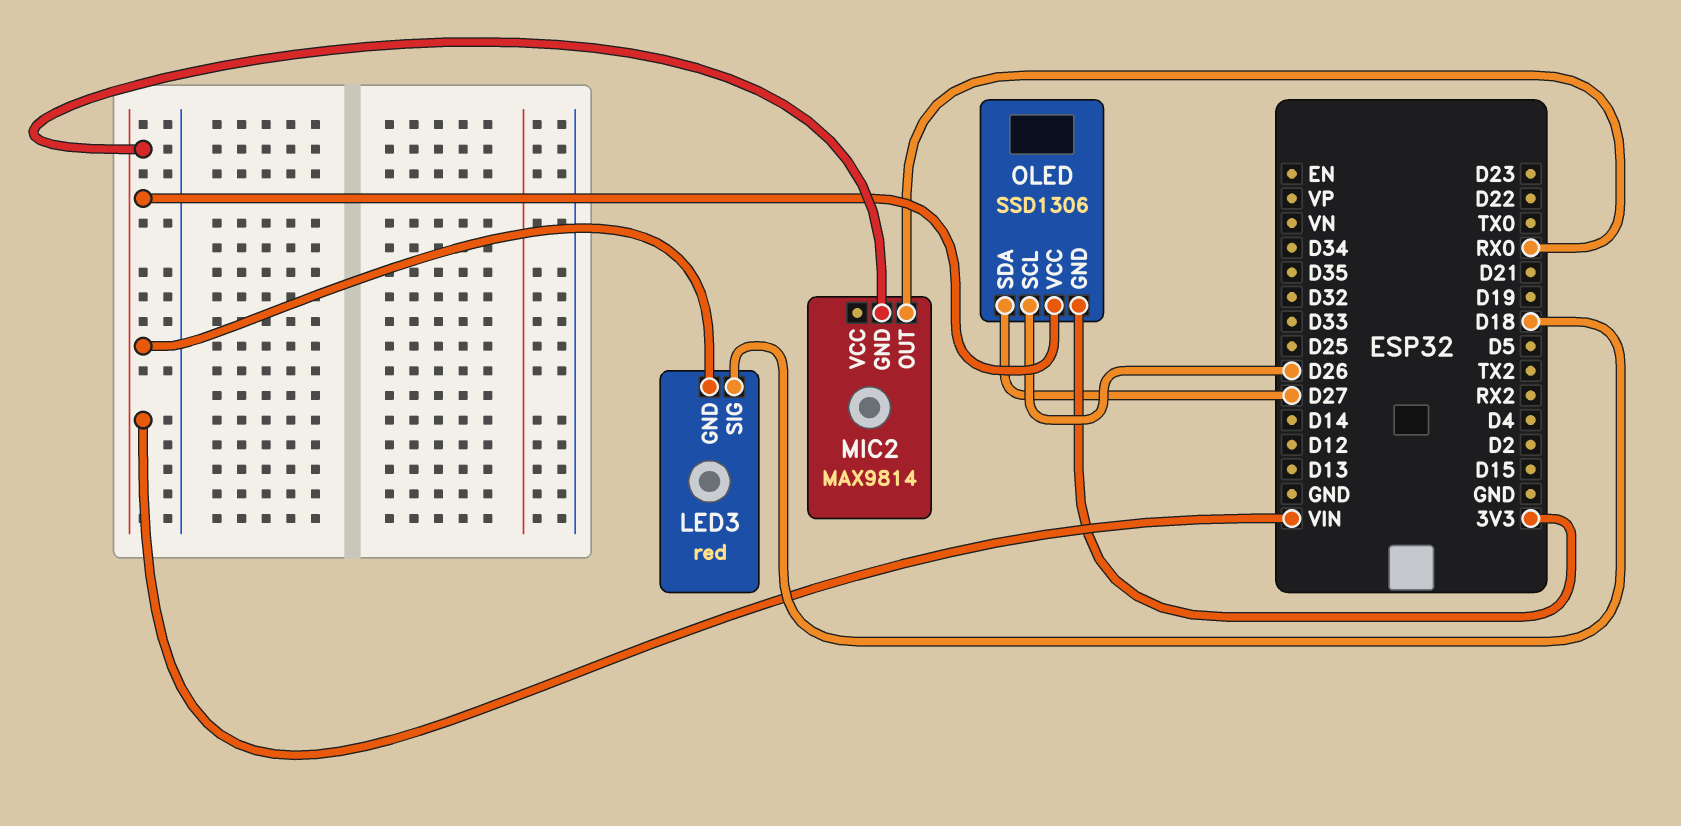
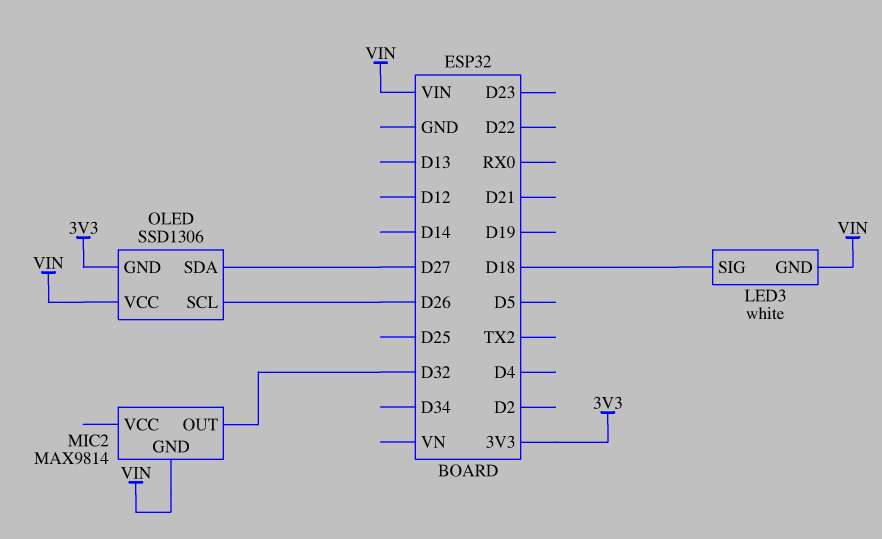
LED3: red -> white
MIC2 pin OUT: RX0 -> D32

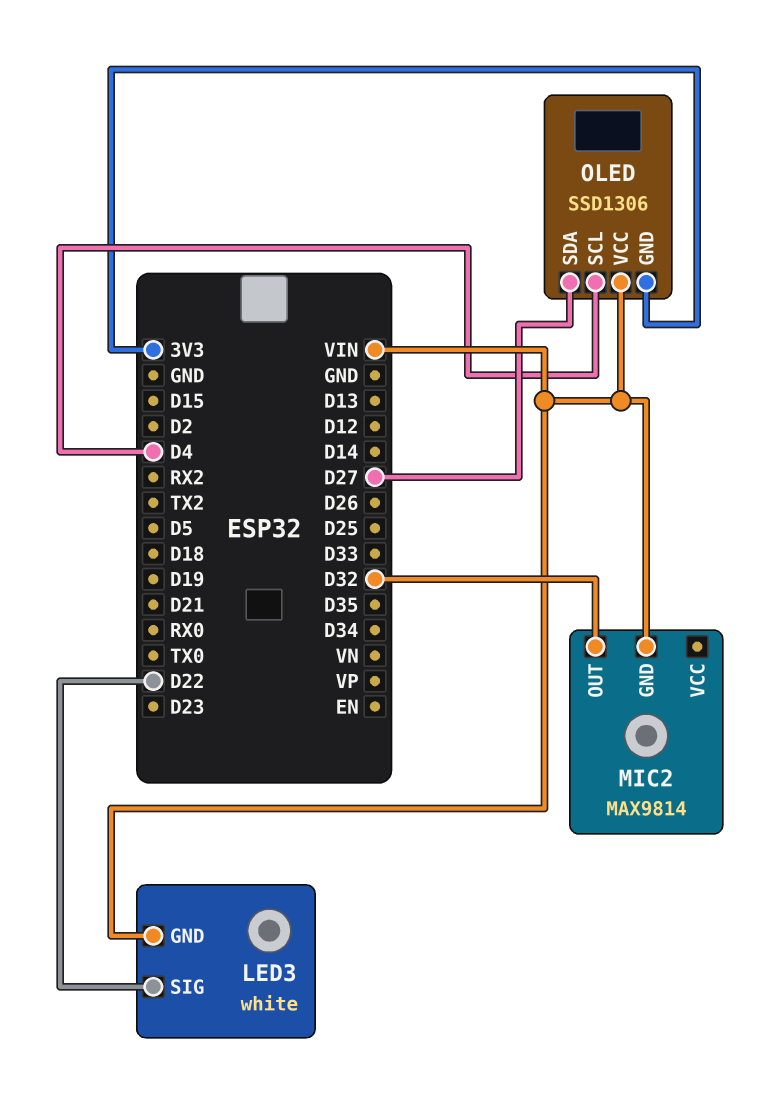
LED3 pin SIG: D18 -> D22
OLED pin SCL: D26 -> D4

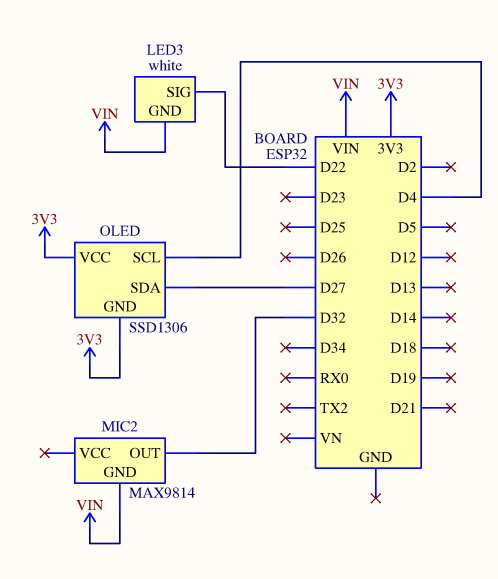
OLED pin VCC: VIN -> 3V3

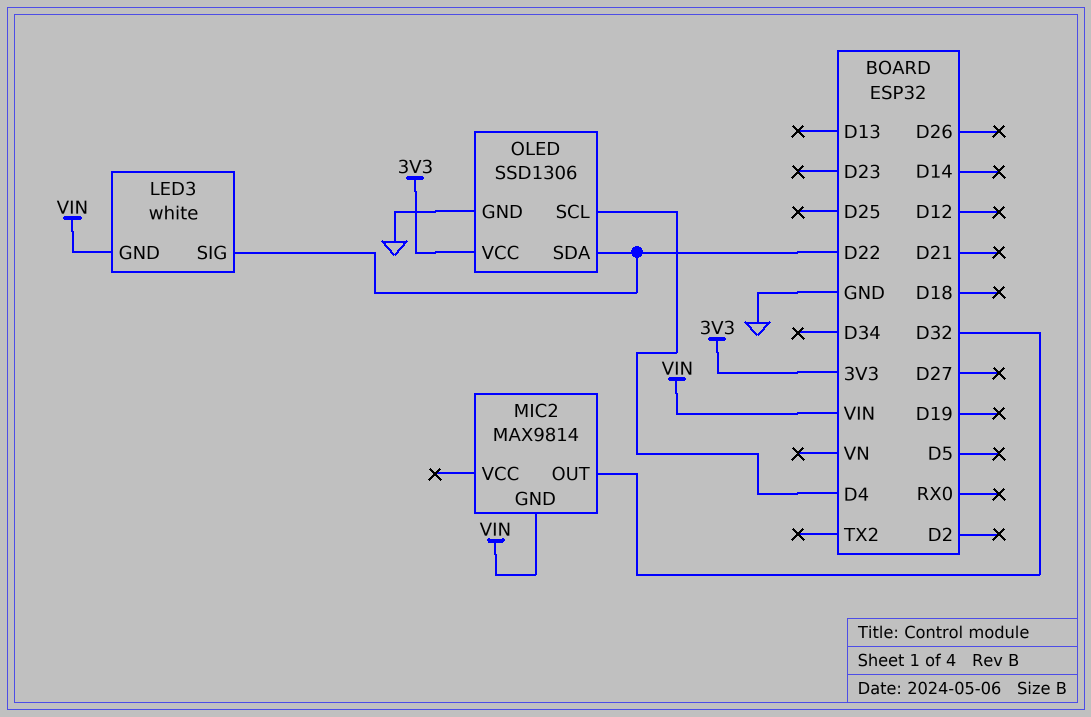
OLED pin GND: 3V3 -> GND
OLED pin SDA: D27 -> D22

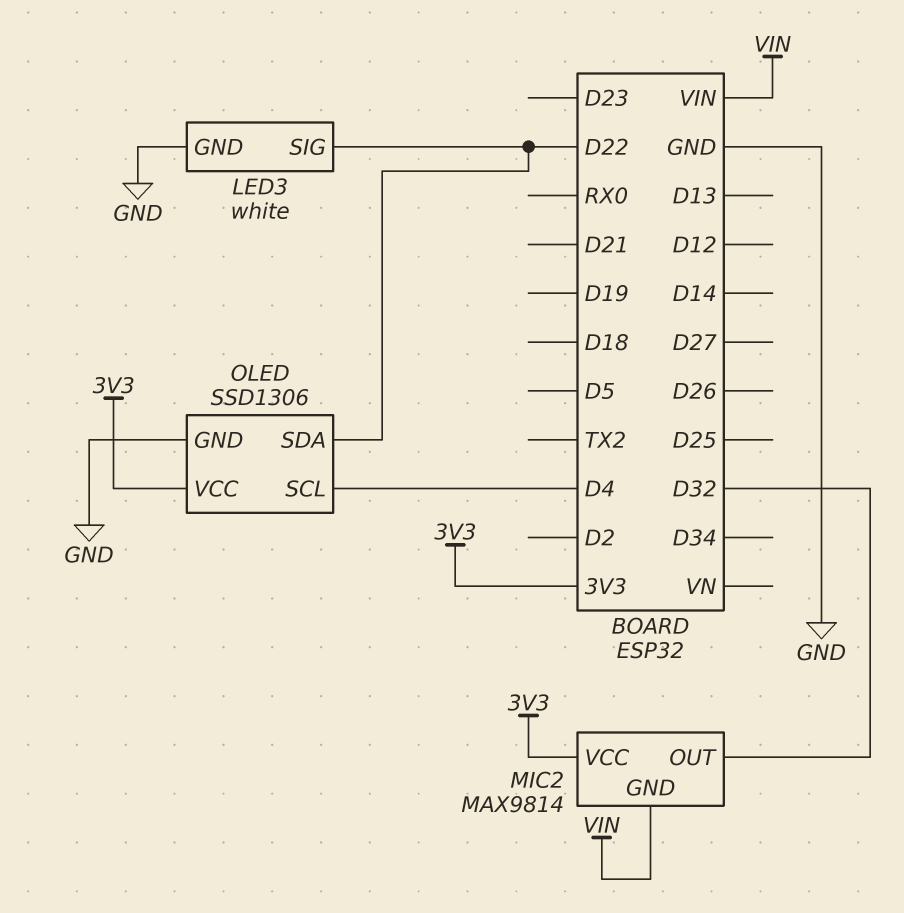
LED3 pin GND: VIN -> GND
MIC2 pin VCC: none -> 3V3

